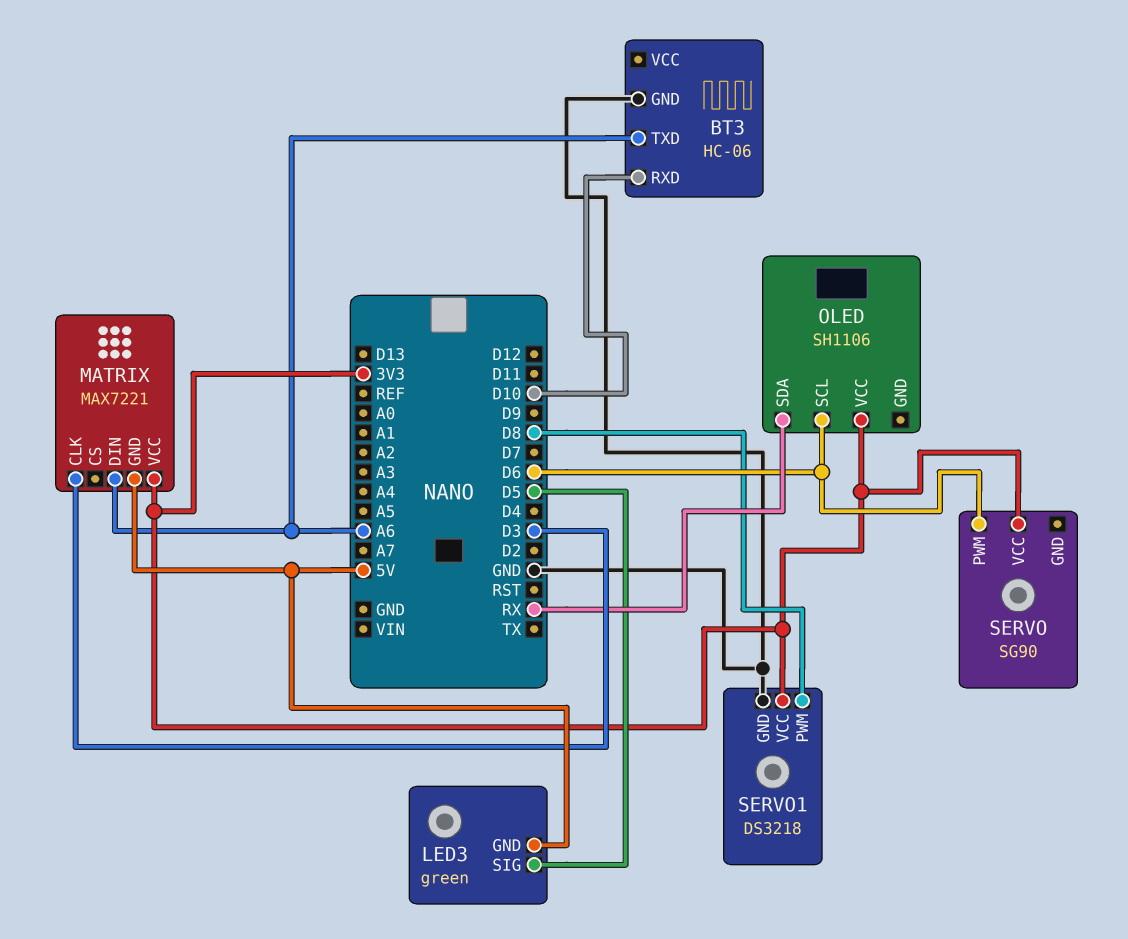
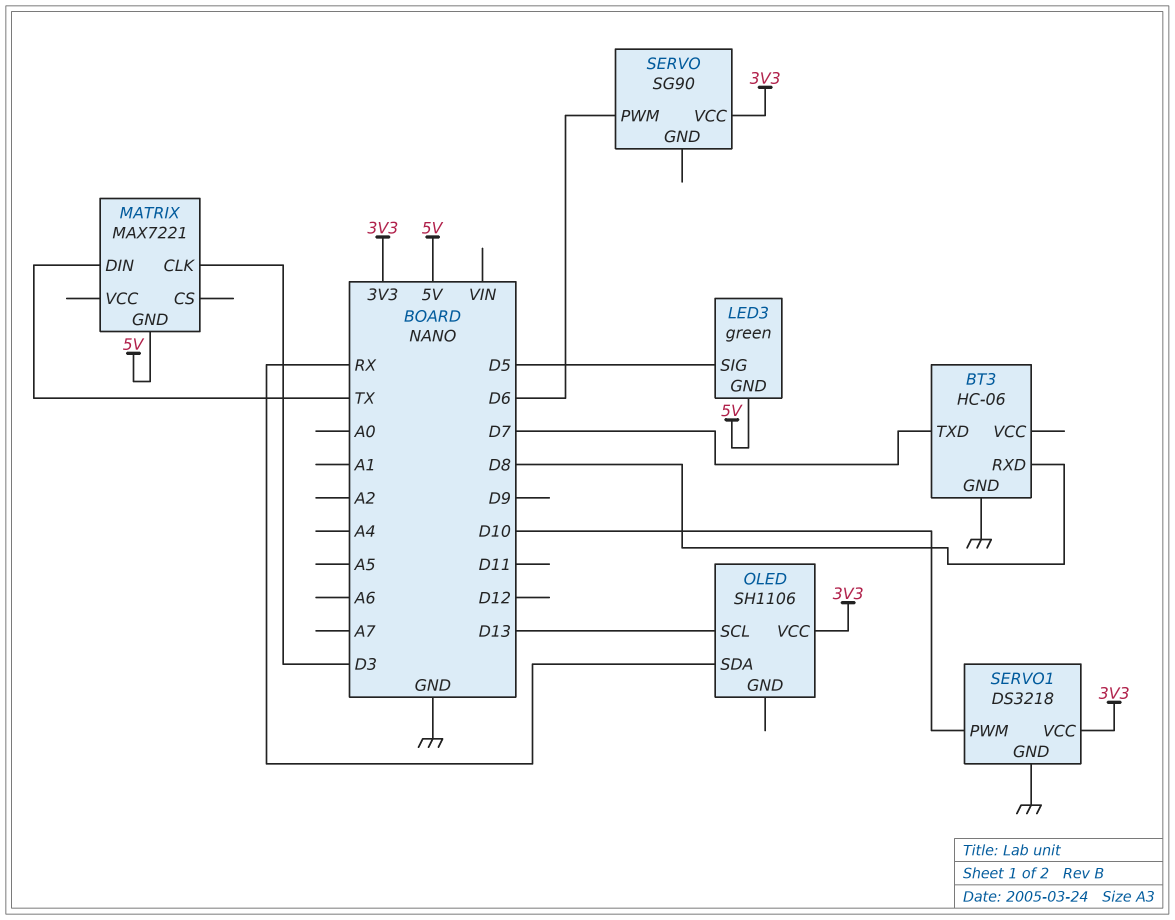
BT3 pin RXD: D10 -> D8
BT3 pin TXD: A6 -> D7
MATRIX pin DIN: A6 -> TX
MATRIX pin VCC: 3V3 -> none
OLED pin SCL: D6 -> D13
SERVO1 pin PWM: D8 -> D10

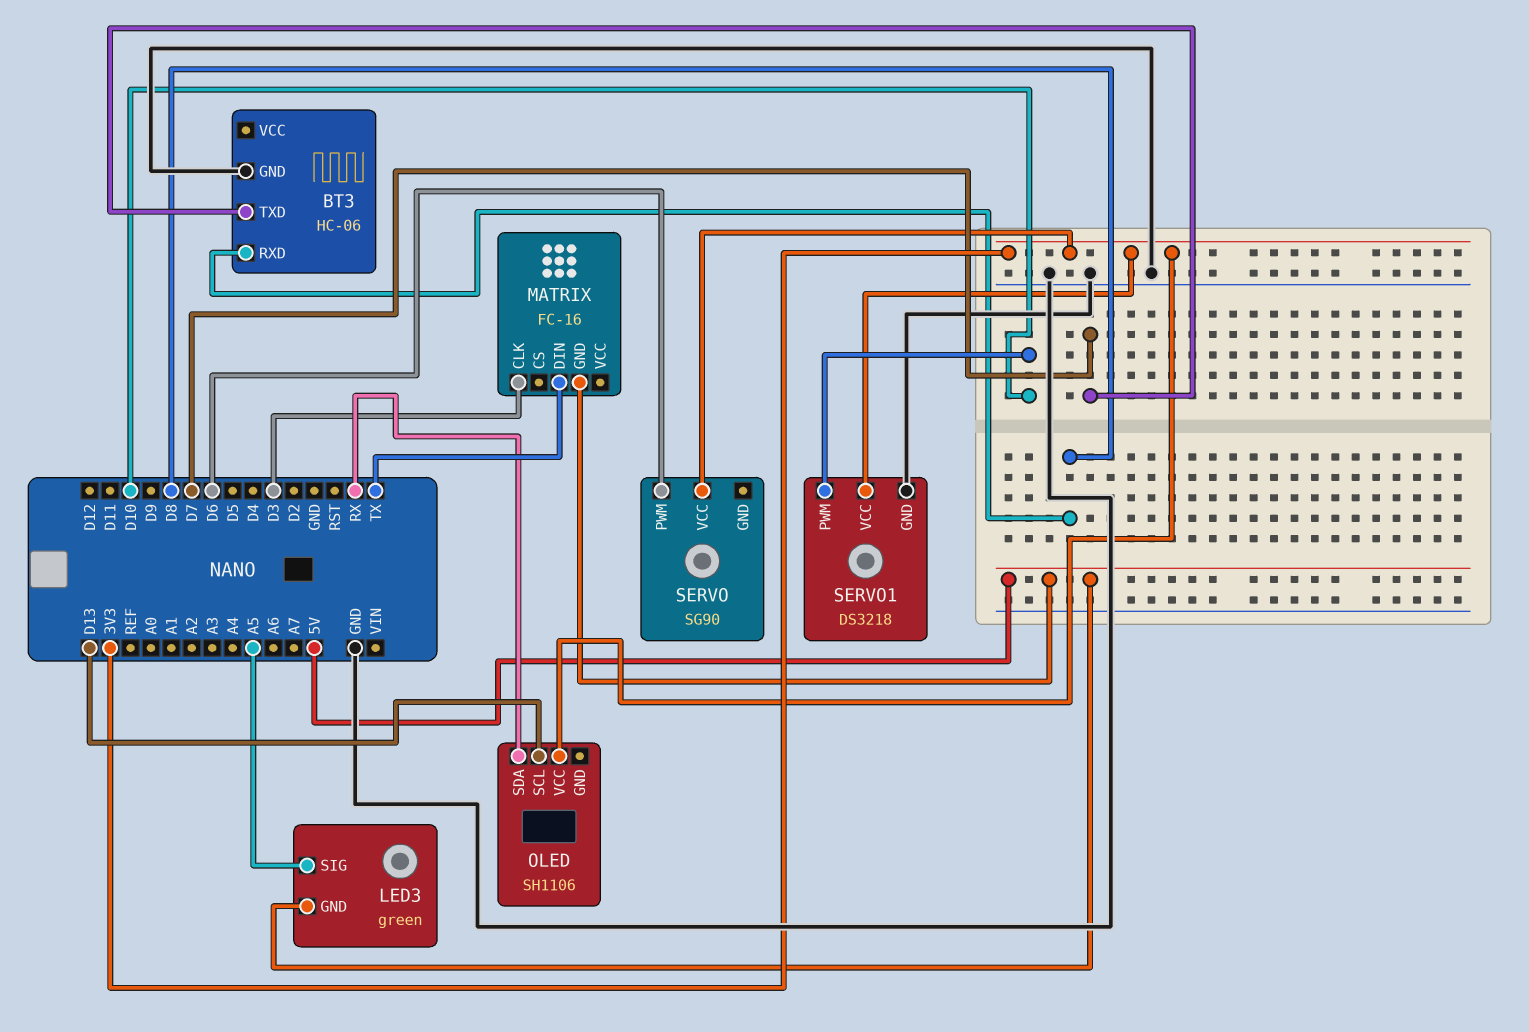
LED3 pin SIG: D5 -> A5
MATRIX: MAX7221 -> FC-16

